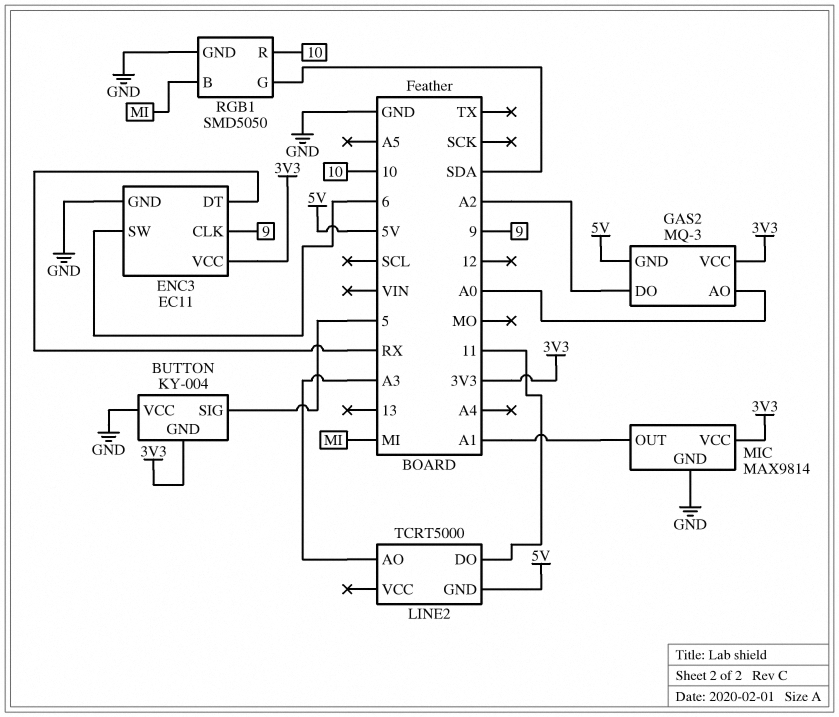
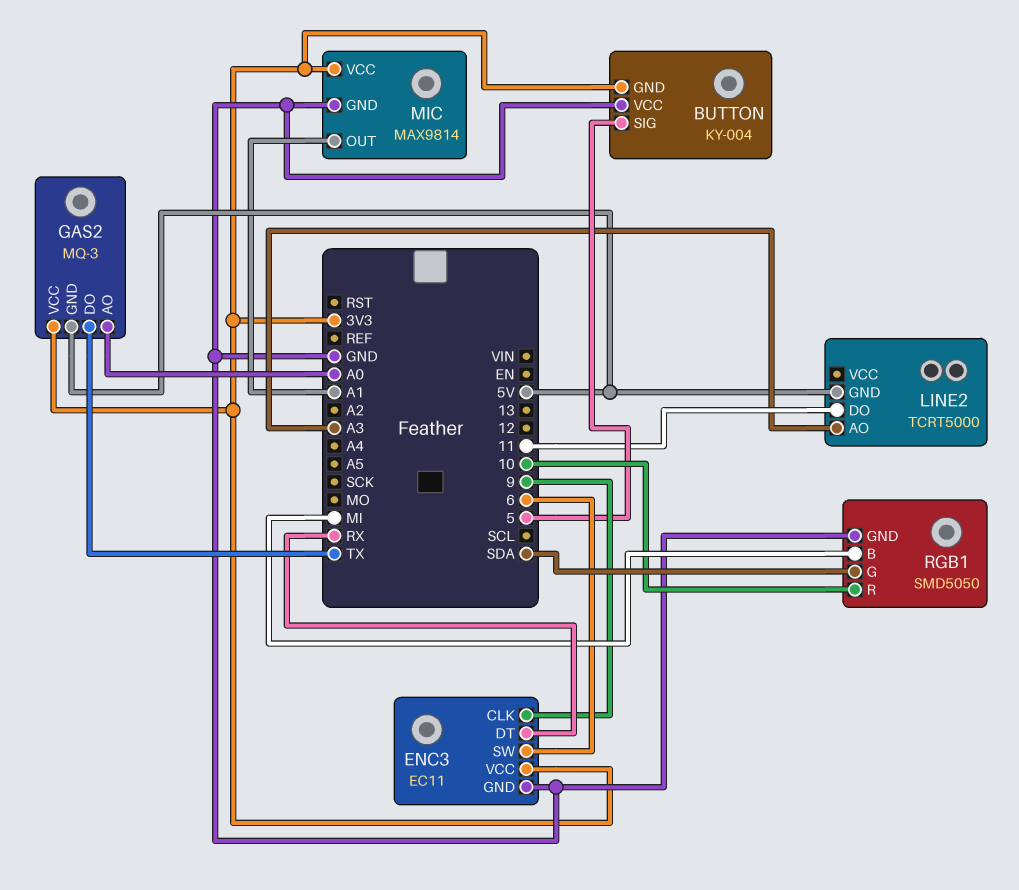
GAS2 pin DO: A2 -> TX

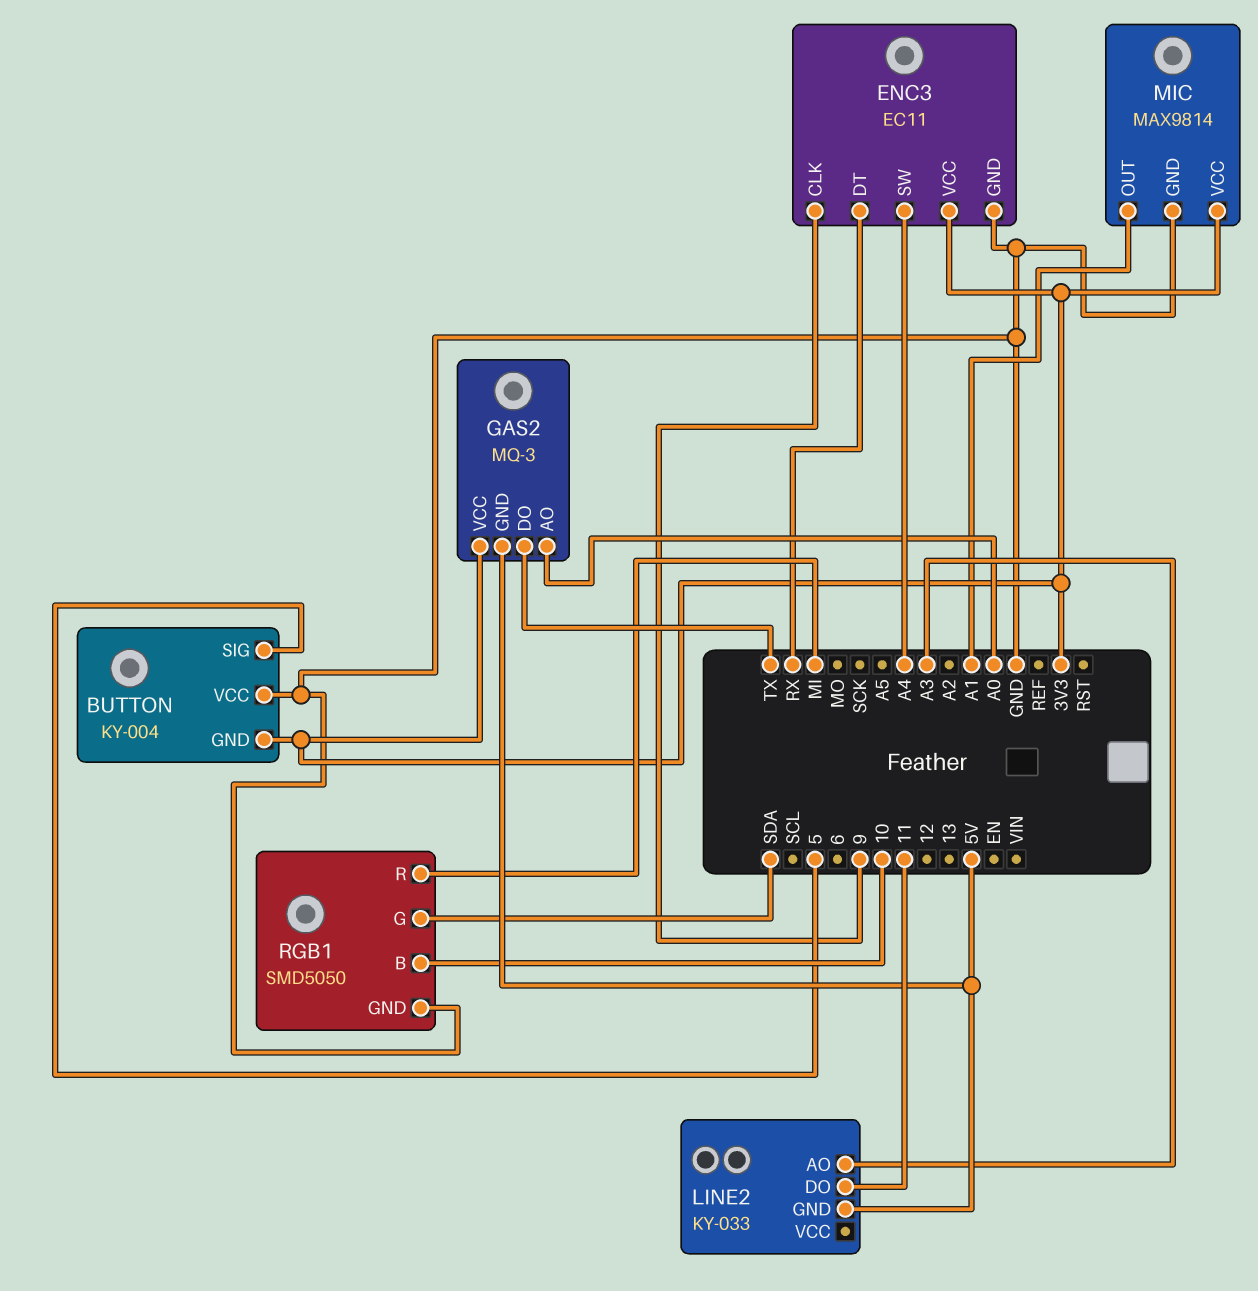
ENC3 pin SW: 6 -> A4
LINE2: TCRT5000 -> KY-033
RGB1 pin B: MI -> 10
RGB1 pin R: 10 -> MI

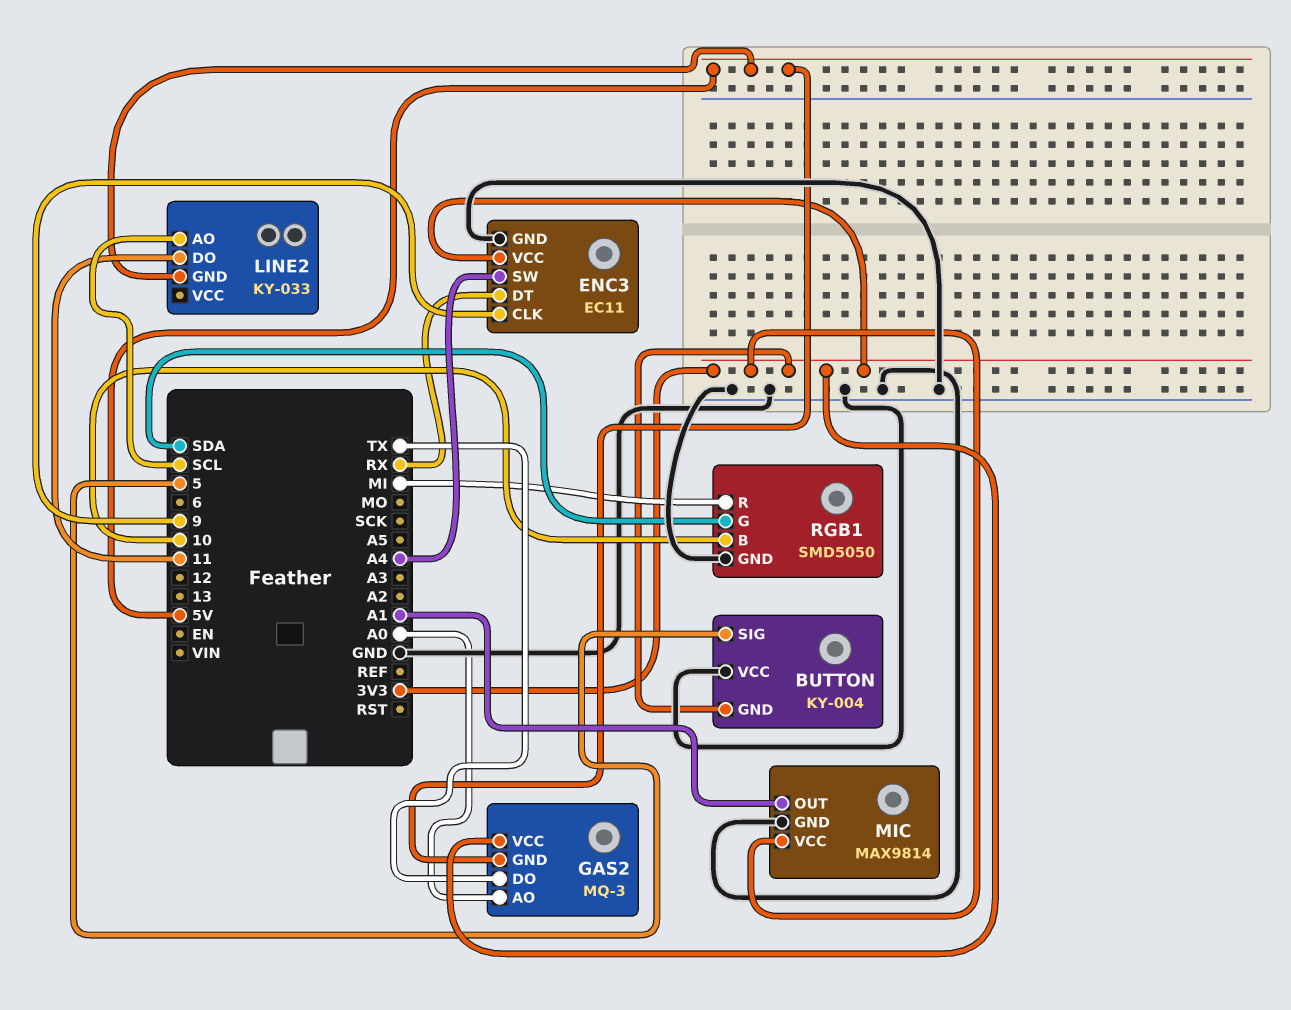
LINE2 pin AO: A3 -> SCL

